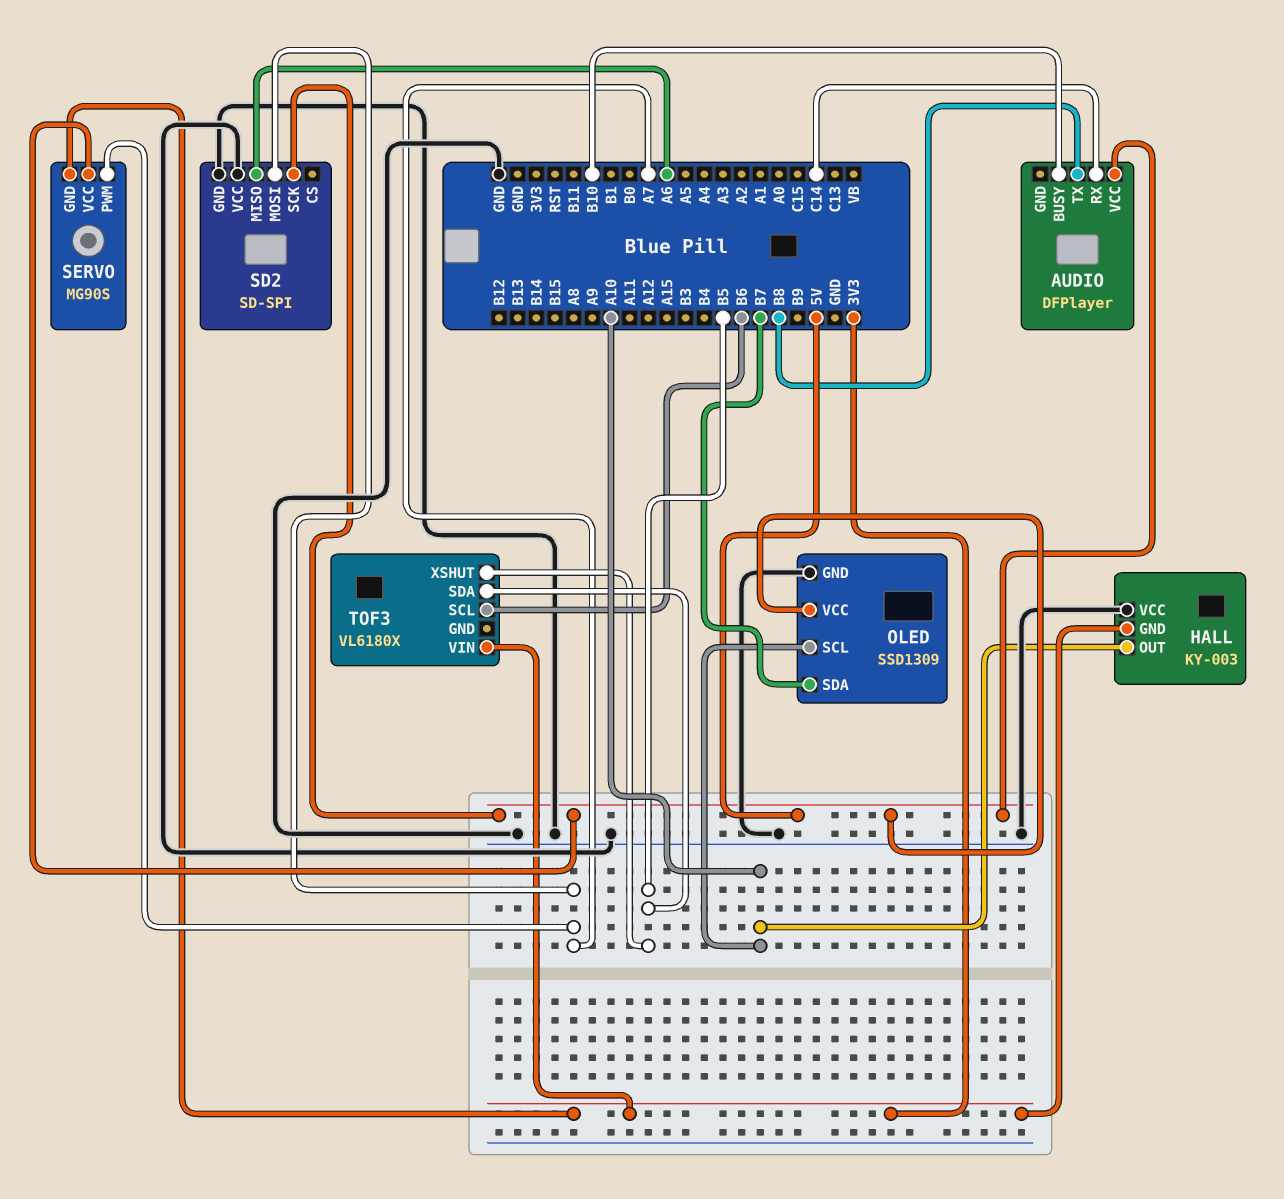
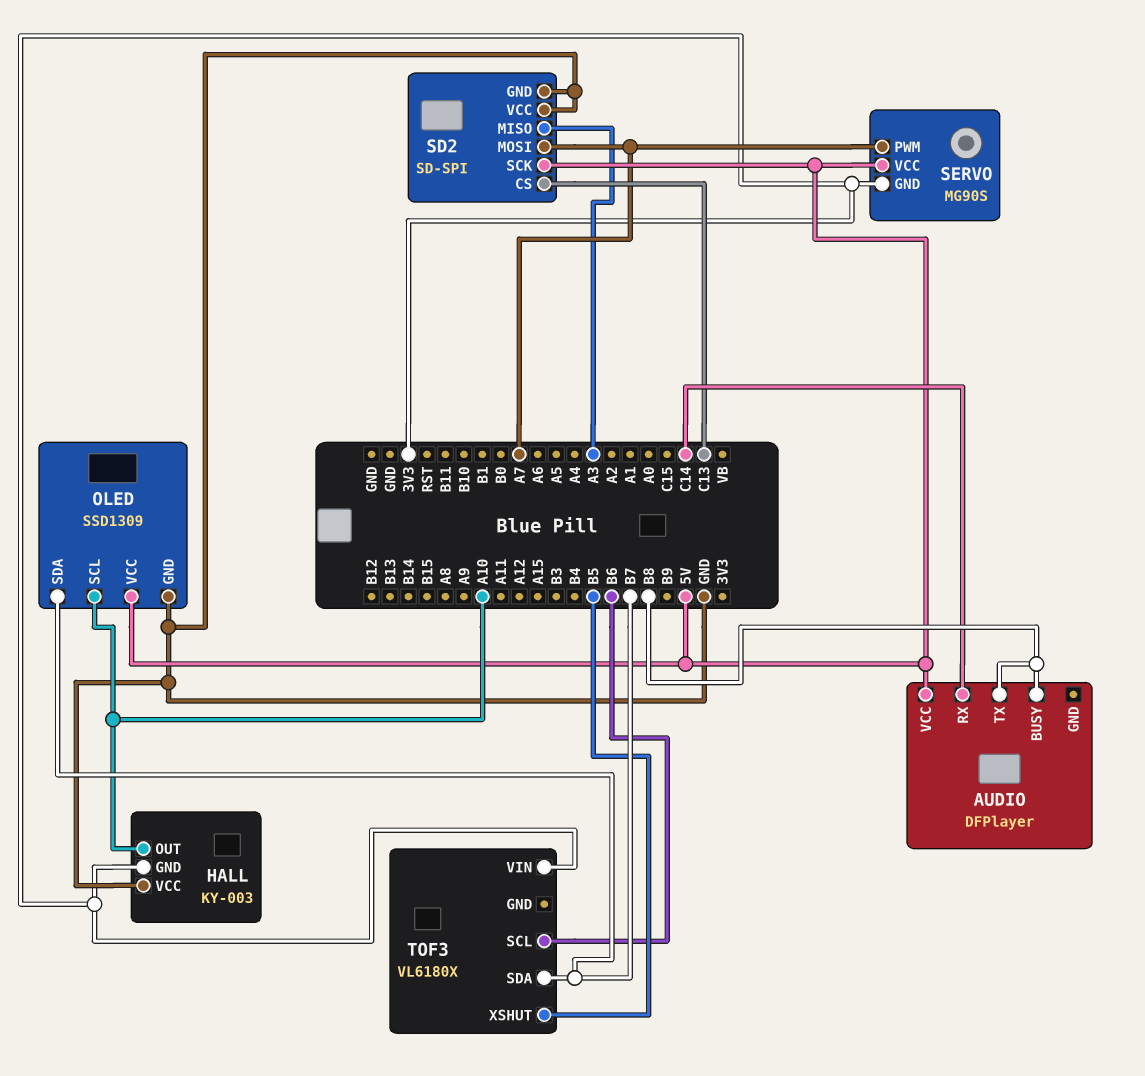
AUDIO pin BUSY: B10 -> B8
SD2 pin CS: none -> C13
SD2 pin MISO: A6 -> A3
TOF3 pin SDA: B5 -> B7

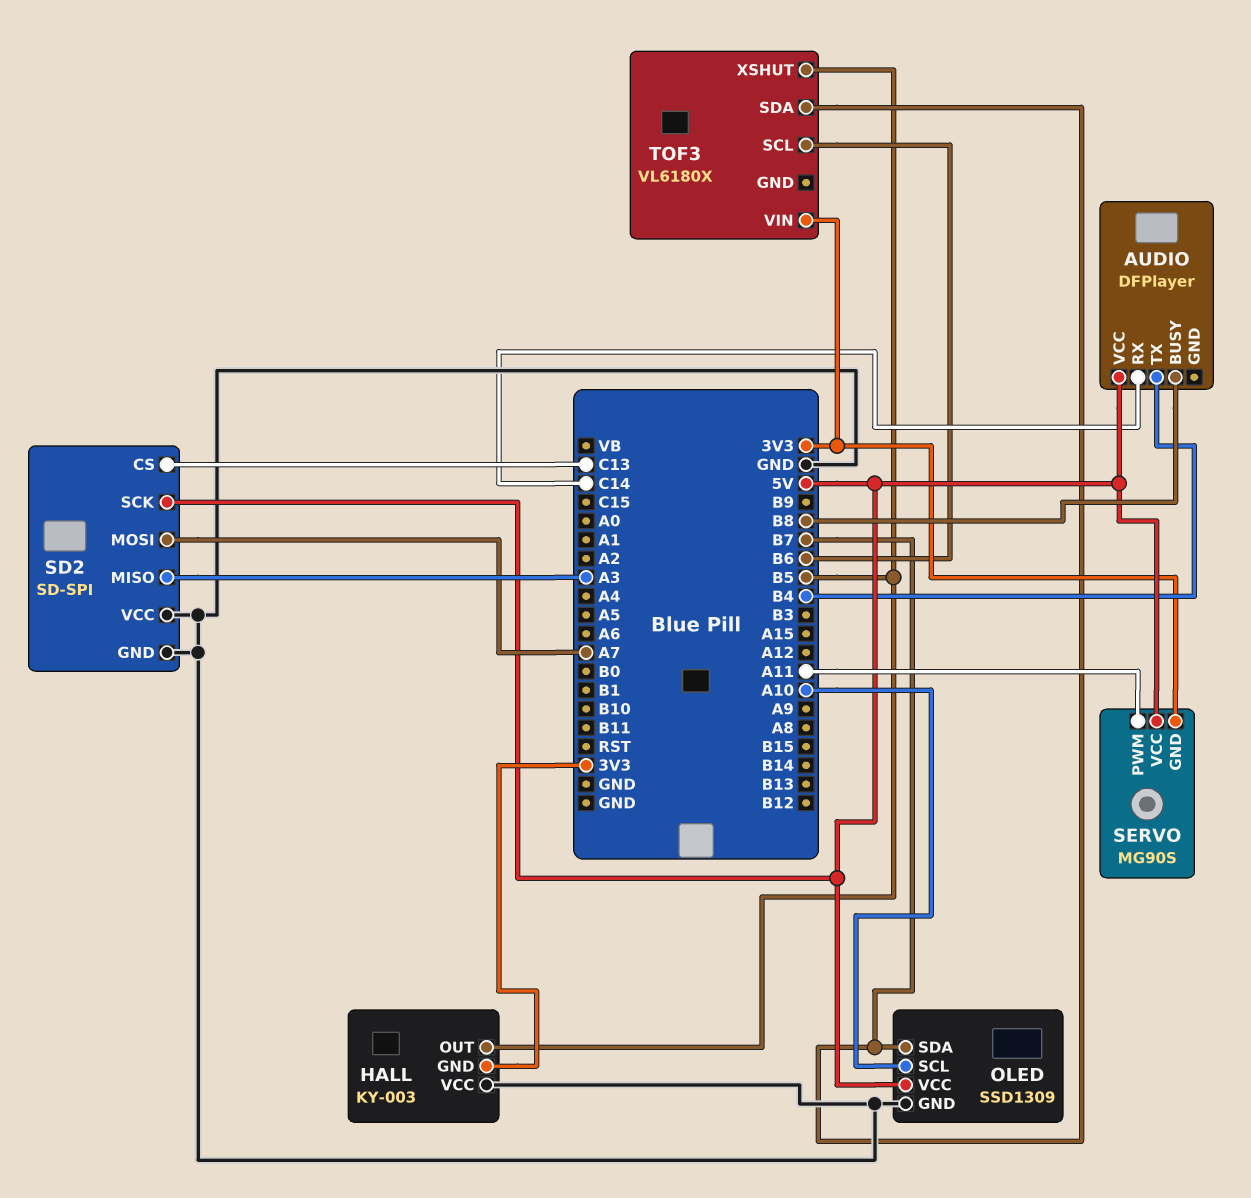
AUDIO pin TX: B8 -> B4
HALL pin OUT: A10 -> B5
SERVO pin PWM: A7 -> A11

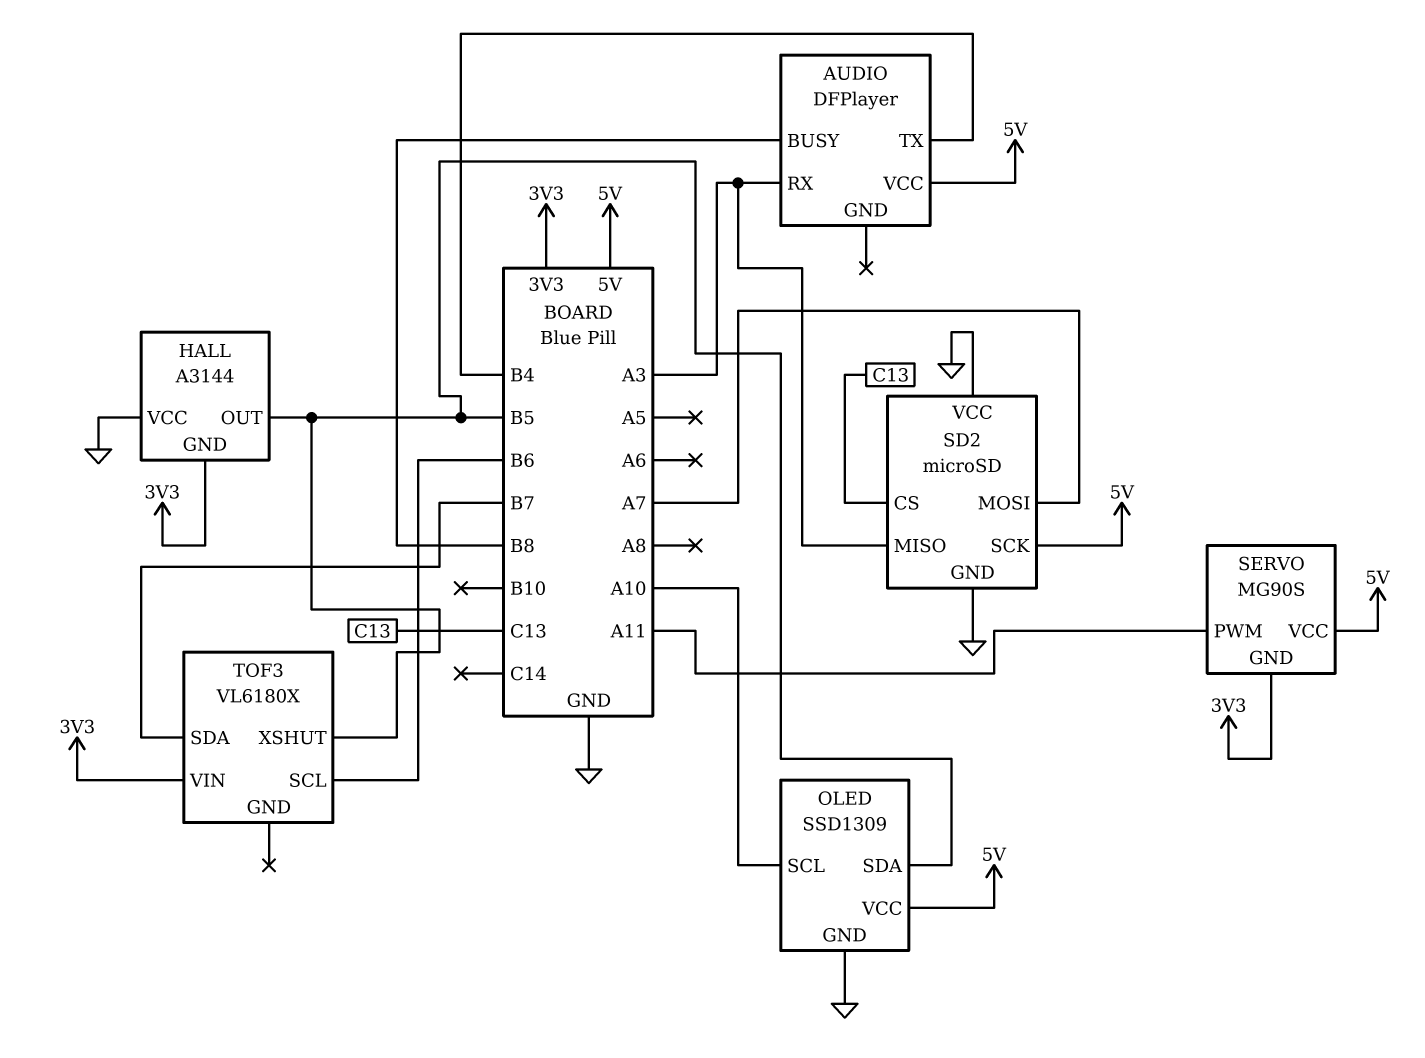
AUDIO pin RX: C14 -> A3
HALL: KY-003 -> A3144
OLED pin SDA: B7 -> B5
SD2: SD-SPI -> microSD

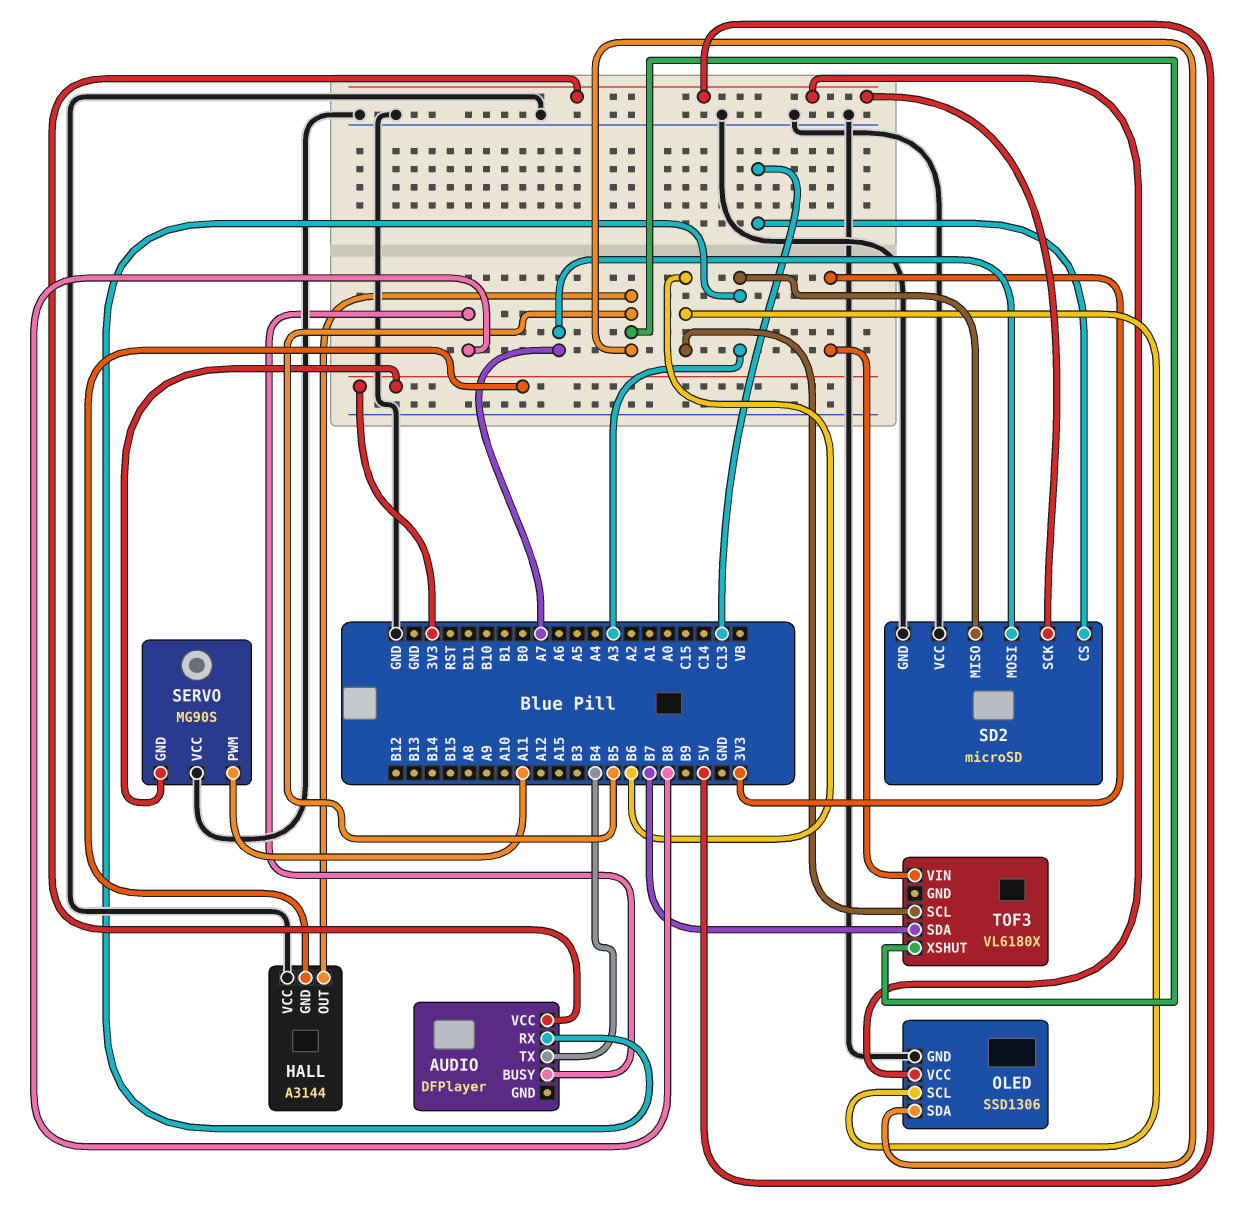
OLED: SSD1309 -> SSD1306
OLED pin SCL: A10 -> B6
SERVO pin VCC: 5V -> GND

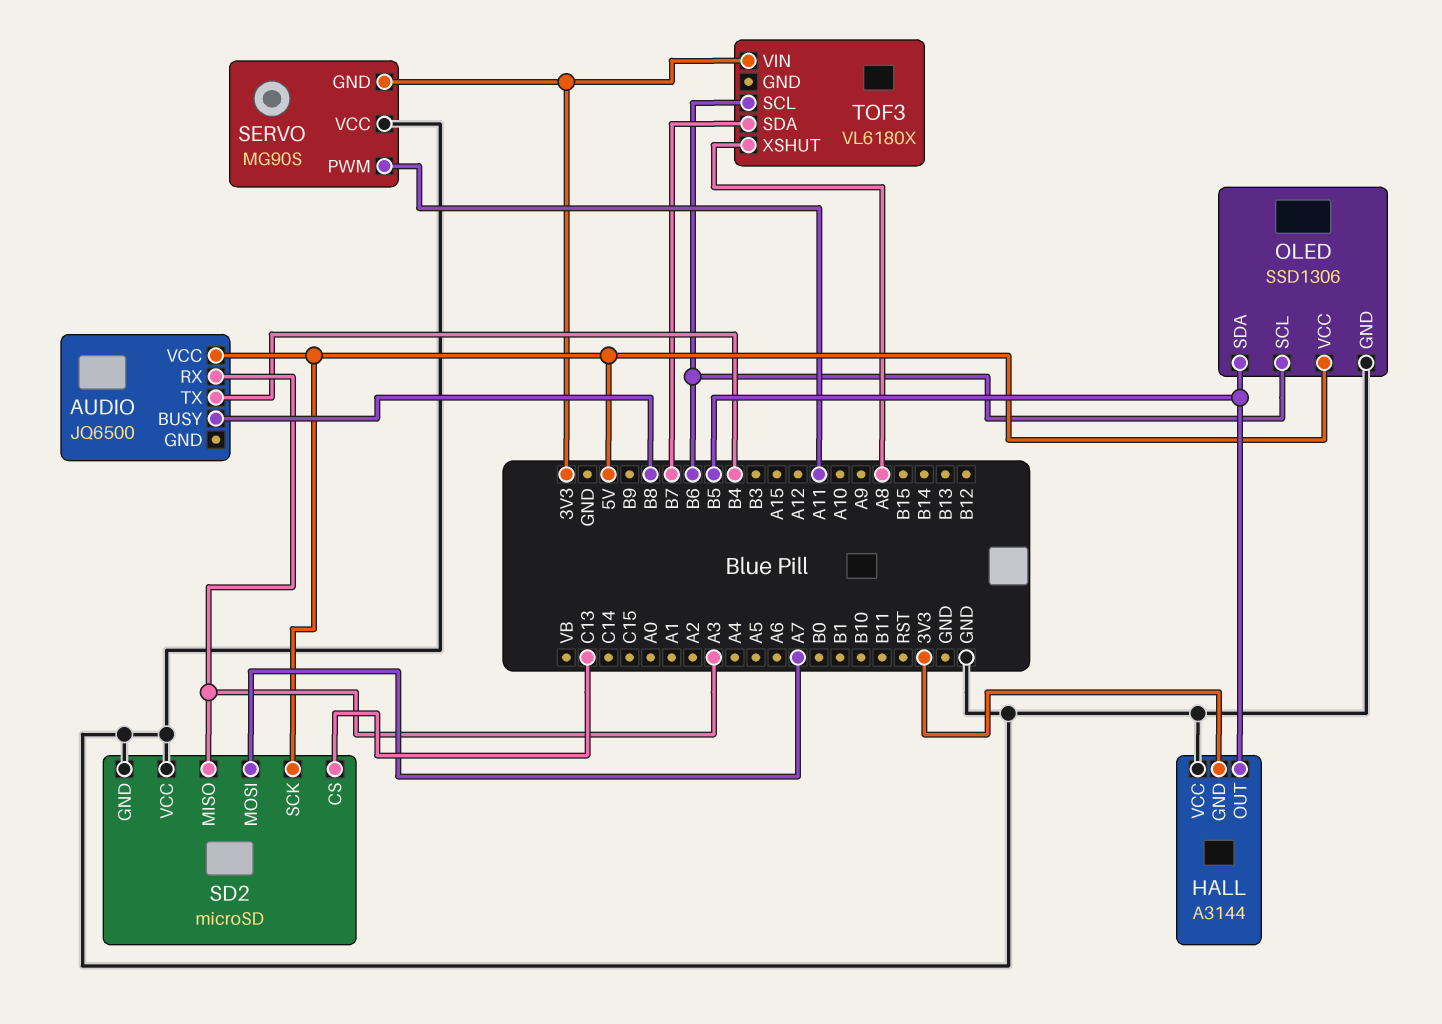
AUDIO: DFPlayer -> JQ6500
TOF3 pin XSHUT: B5 -> A8

